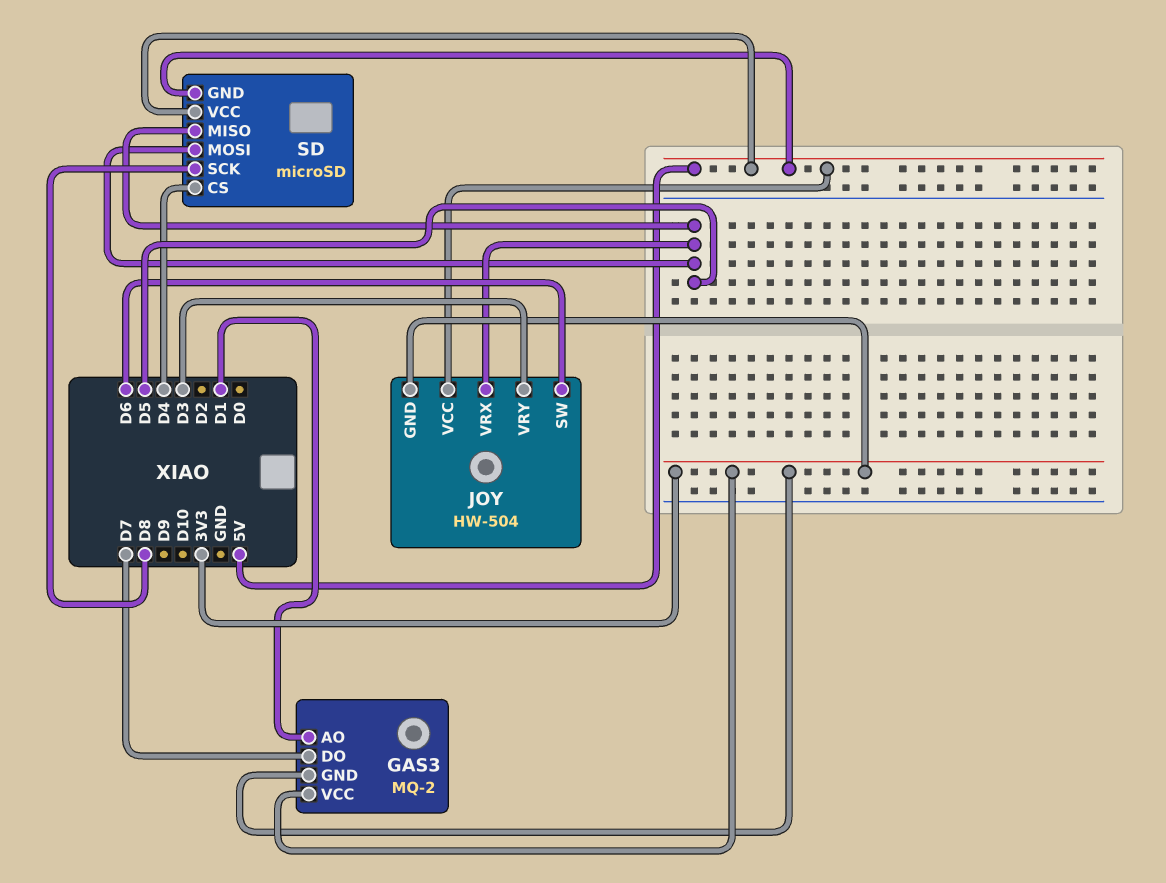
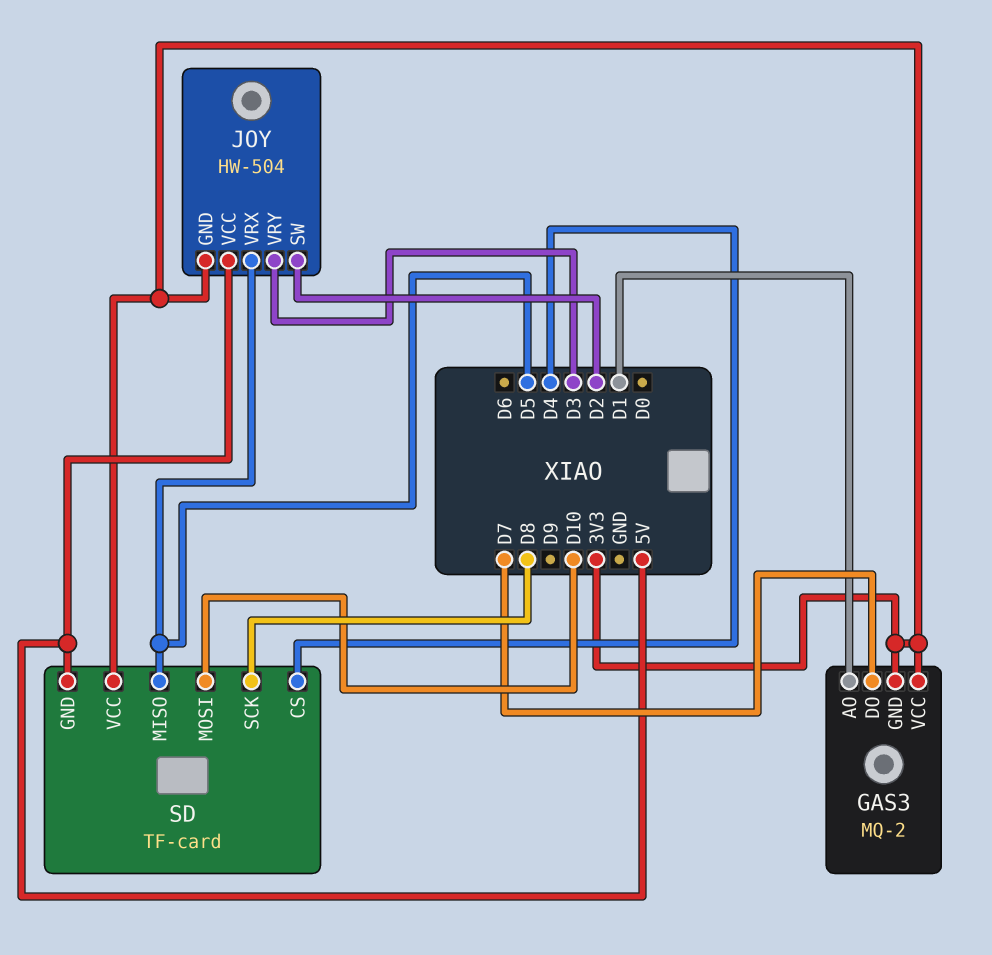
JOY pin SW: D6 -> D2
SD: microSD -> TF-card
SD pin MOSI: D5 -> D10
SD pin VCC: 5V -> 3V3

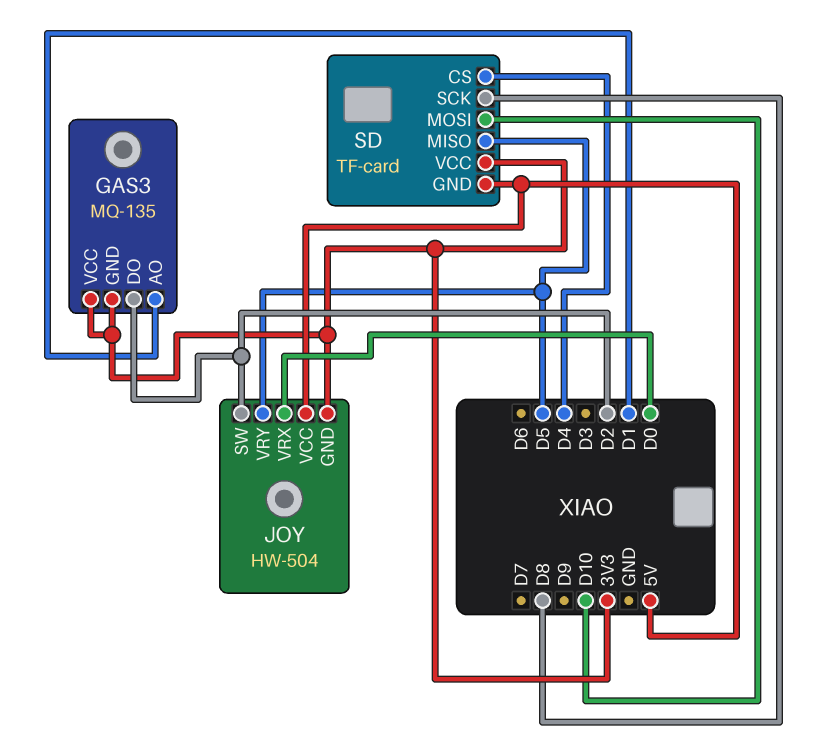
GAS3: MQ-2 -> MQ-135
GAS3 pin DO: D7 -> D2
JOY pin VRX: D5 -> D0
JOY pin VRY: D3 -> D5

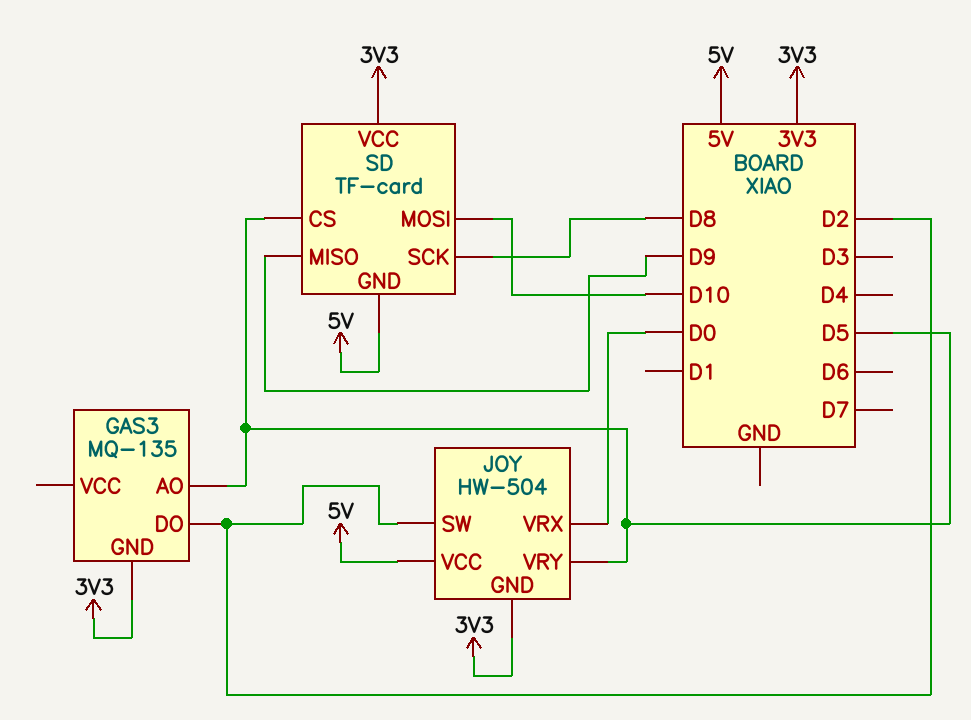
GAS3 pin AO: D1 -> D5
GAS3 pin VCC: 3V3 -> none
SD pin CS: D4 -> D5
SD pin MISO: D5 -> D9

